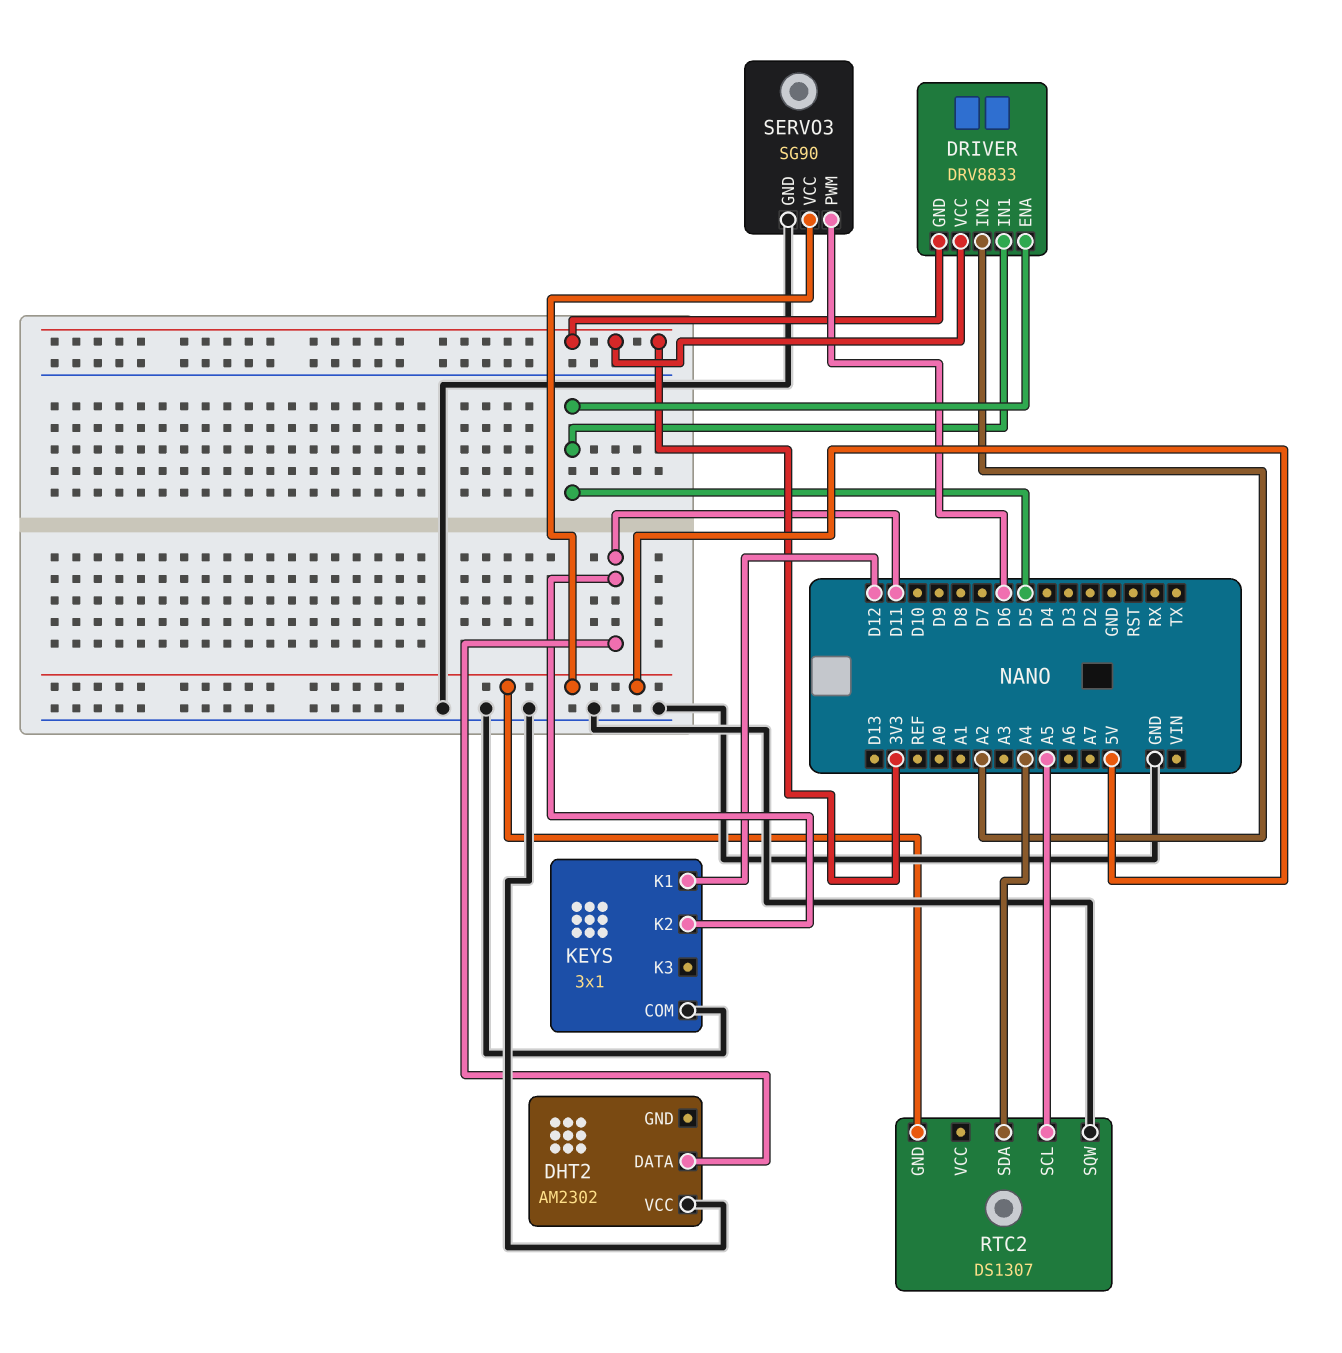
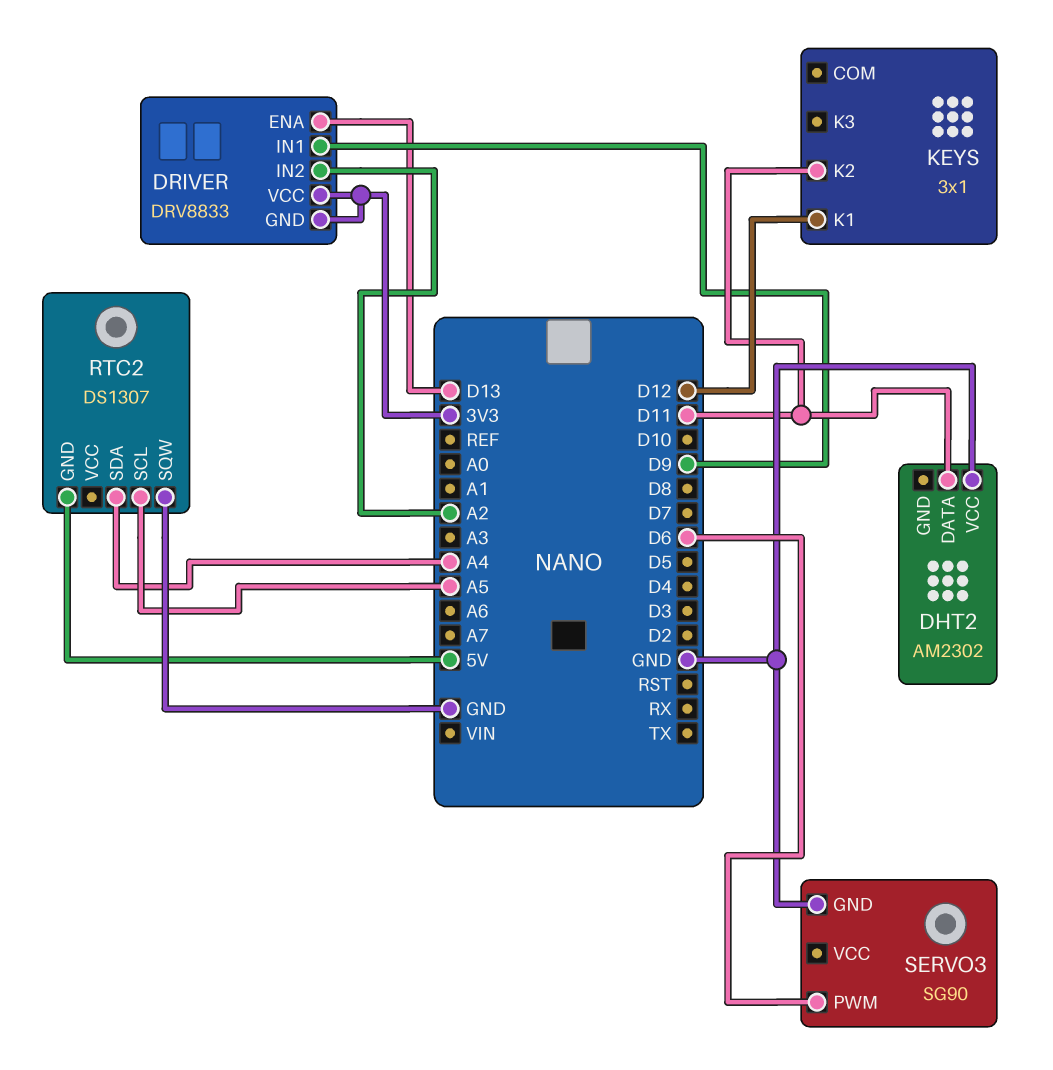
DRIVER pin ENA: D5 -> D13
DRIVER pin IN1: D5 -> D9
KEYS pin COM: GND -> none
SERVO3 pin VCC: 5V -> none

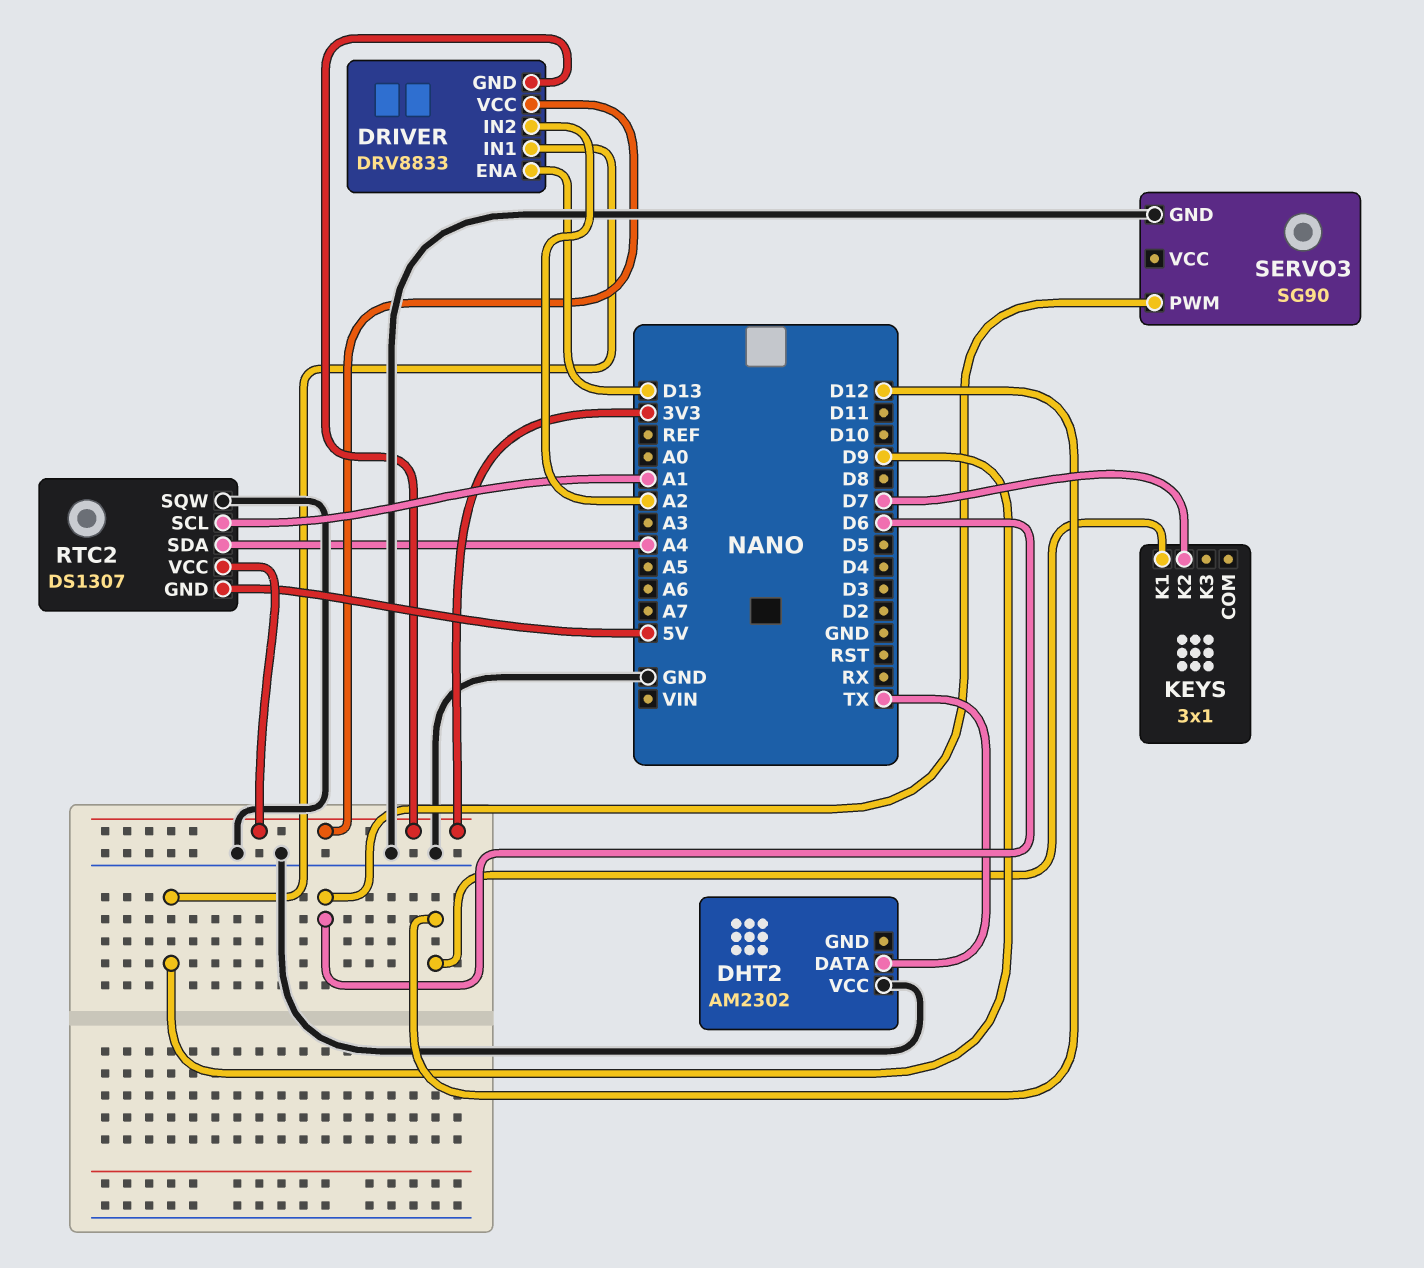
DHT2 pin DATA: D11 -> TX
KEYS pin K2: D11 -> D7
RTC2 pin SCL: A5 -> A1
RTC2 pin VCC: none -> 3V3

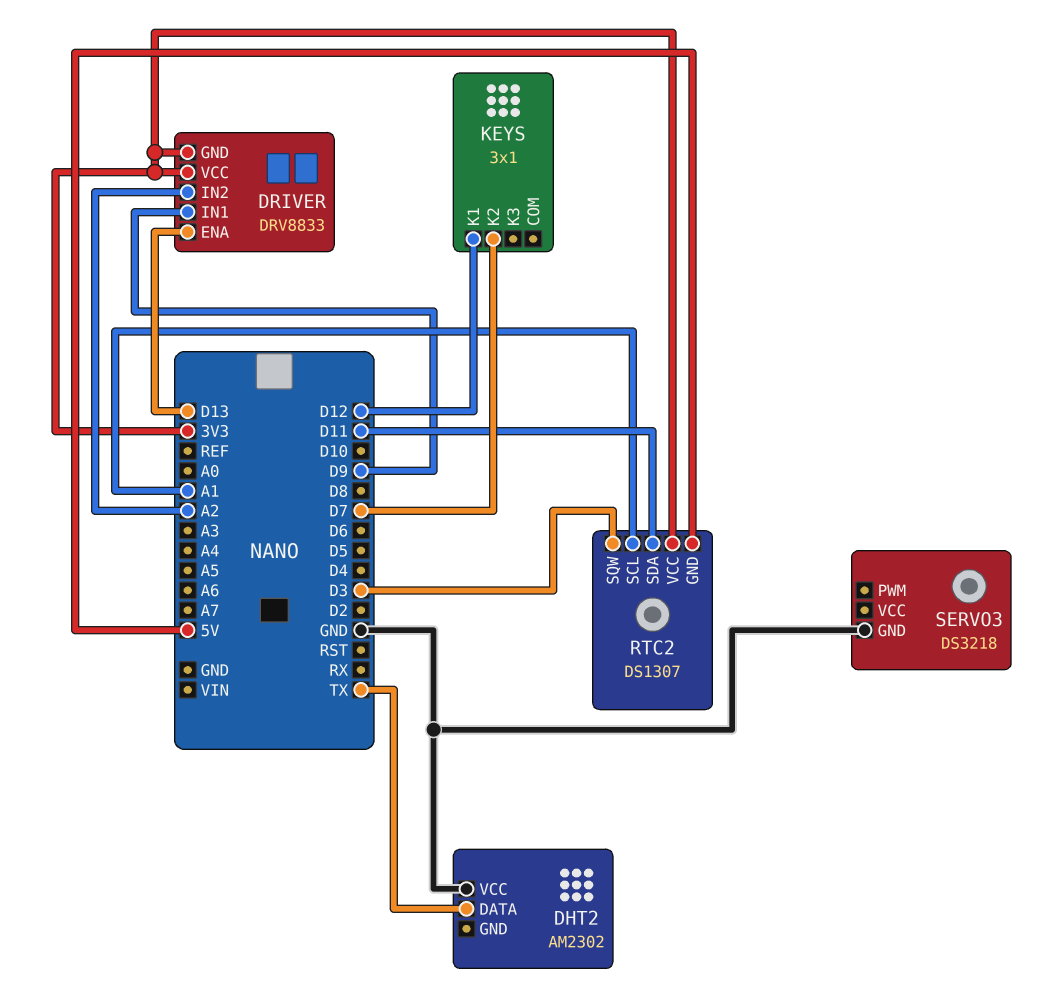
RTC2 pin SDA: A4 -> D11
RTC2 pin SQW: GND -> D3
SERVO3: SG90 -> DS3218
SERVO3 pin PWM: D6 -> none

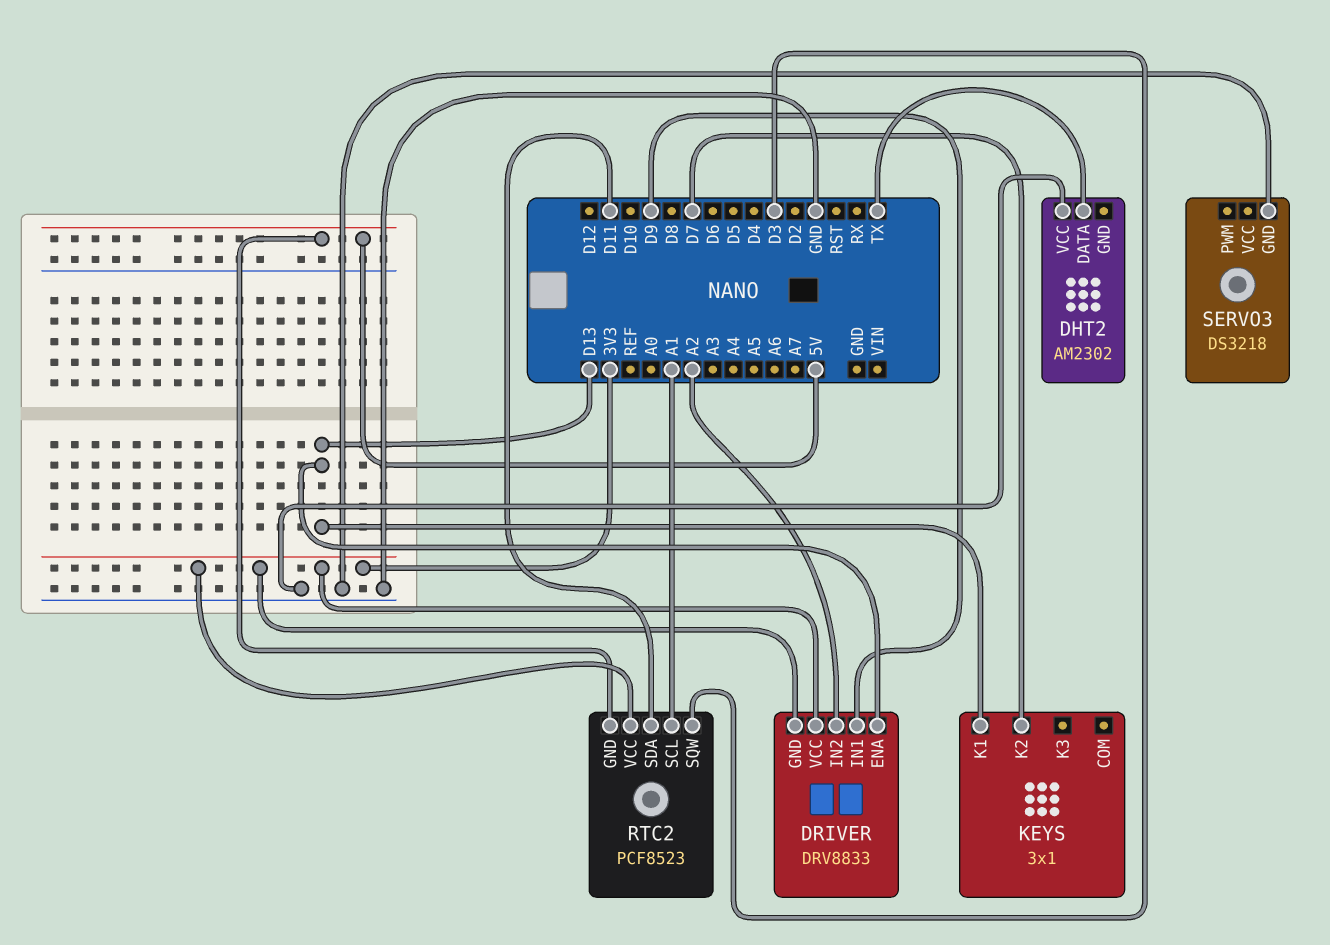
KEYS pin K1: D12 -> D13
RTC2: DS1307 -> PCF8523

